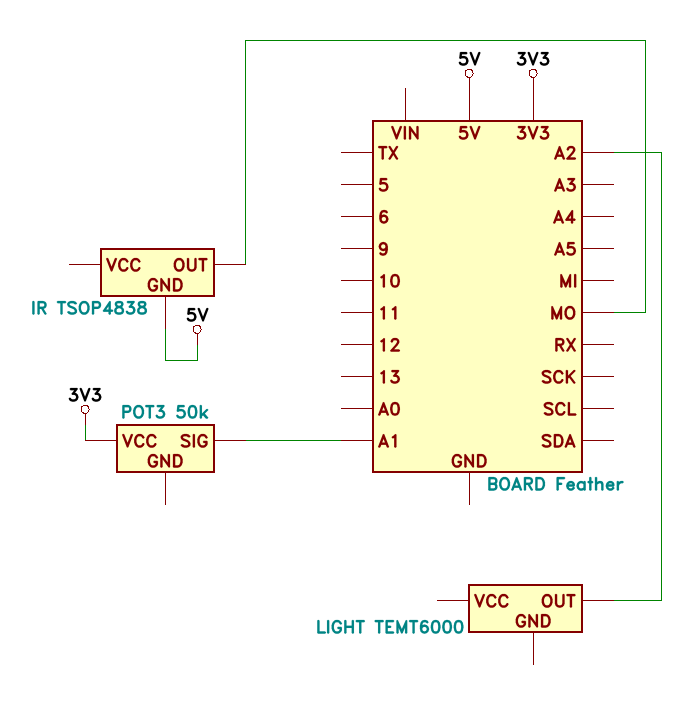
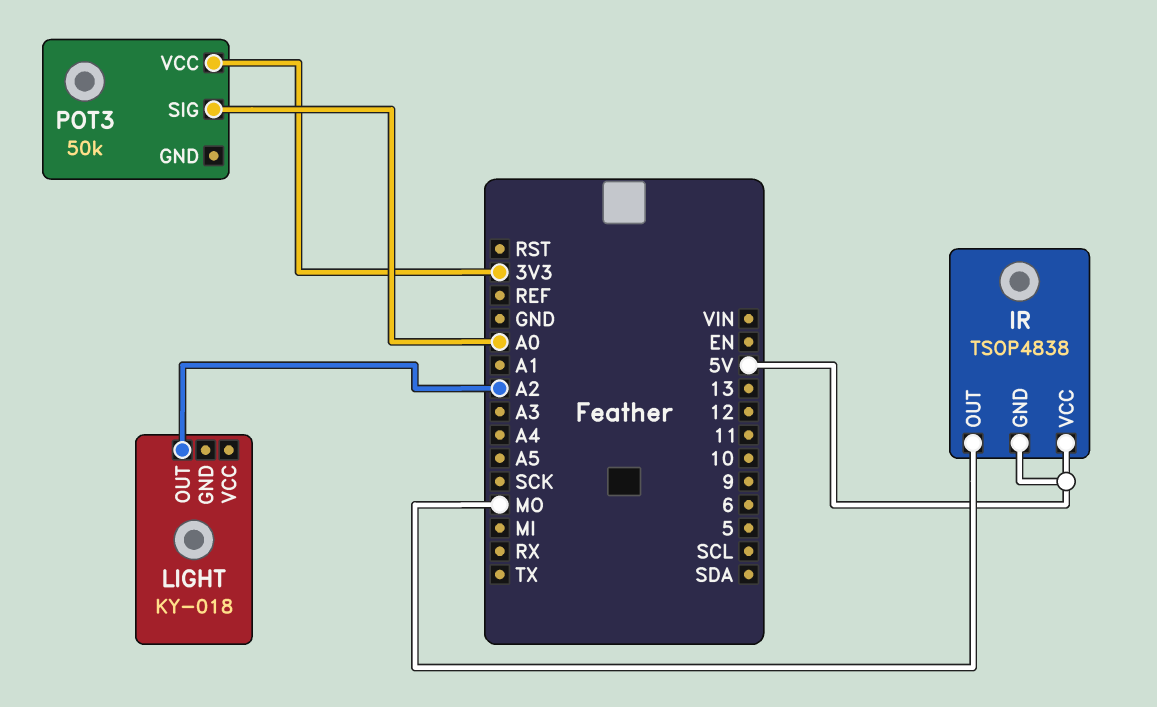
IR pin VCC: none -> 5V
LIGHT: TEMT6000 -> KY-018
POT3 pin SIG: A1 -> A0

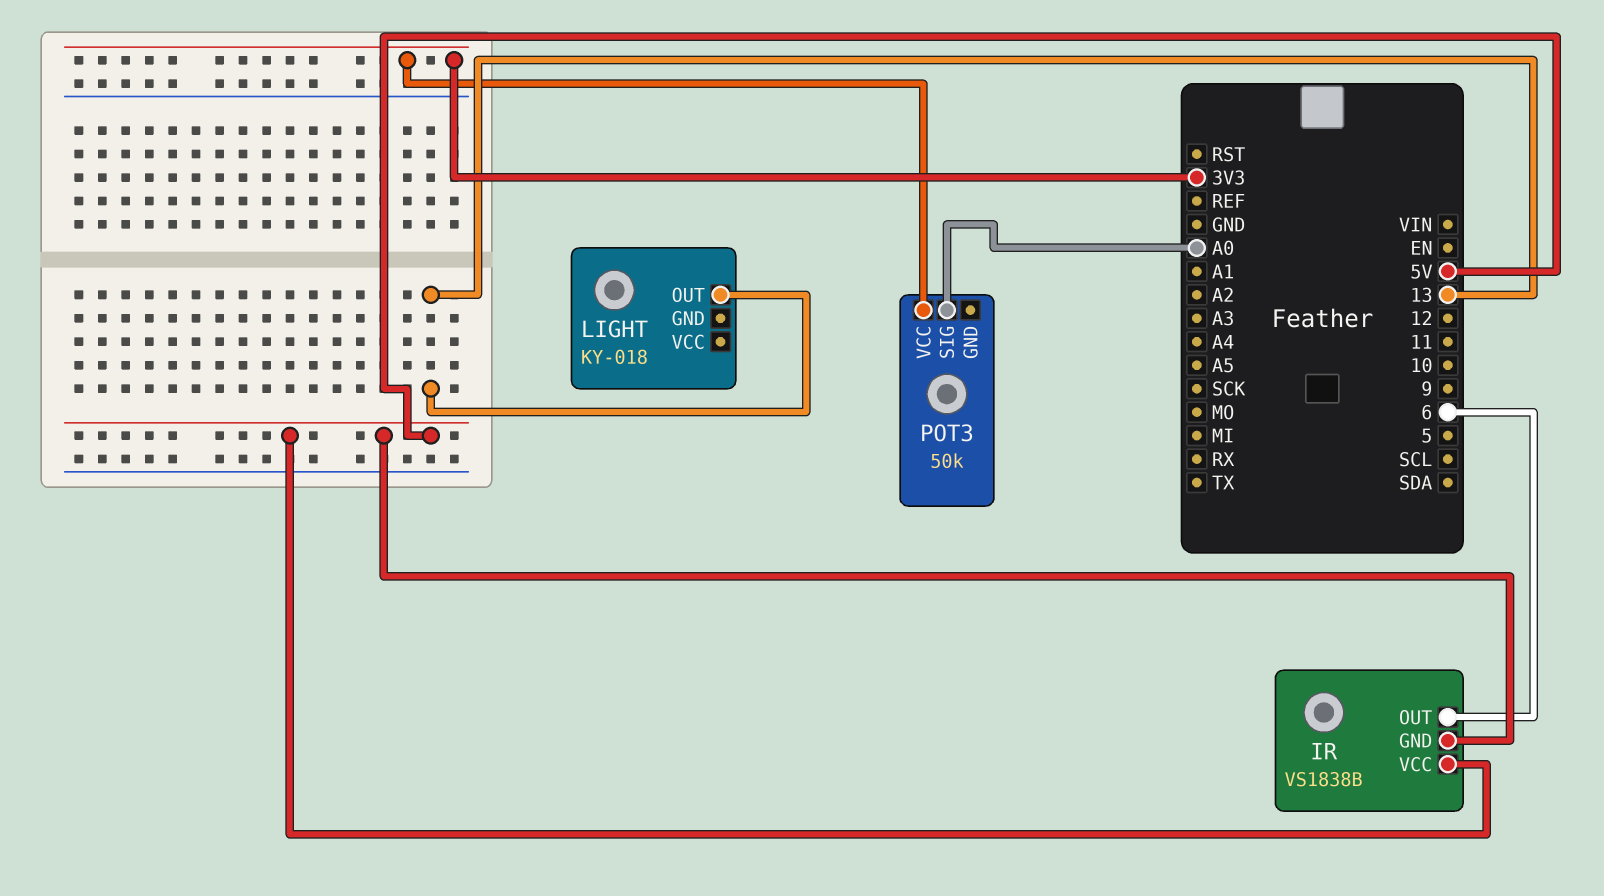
IR: TSOP4838 -> VS1838B
IR pin OUT: MO -> 6
LIGHT pin OUT: A2 -> 13

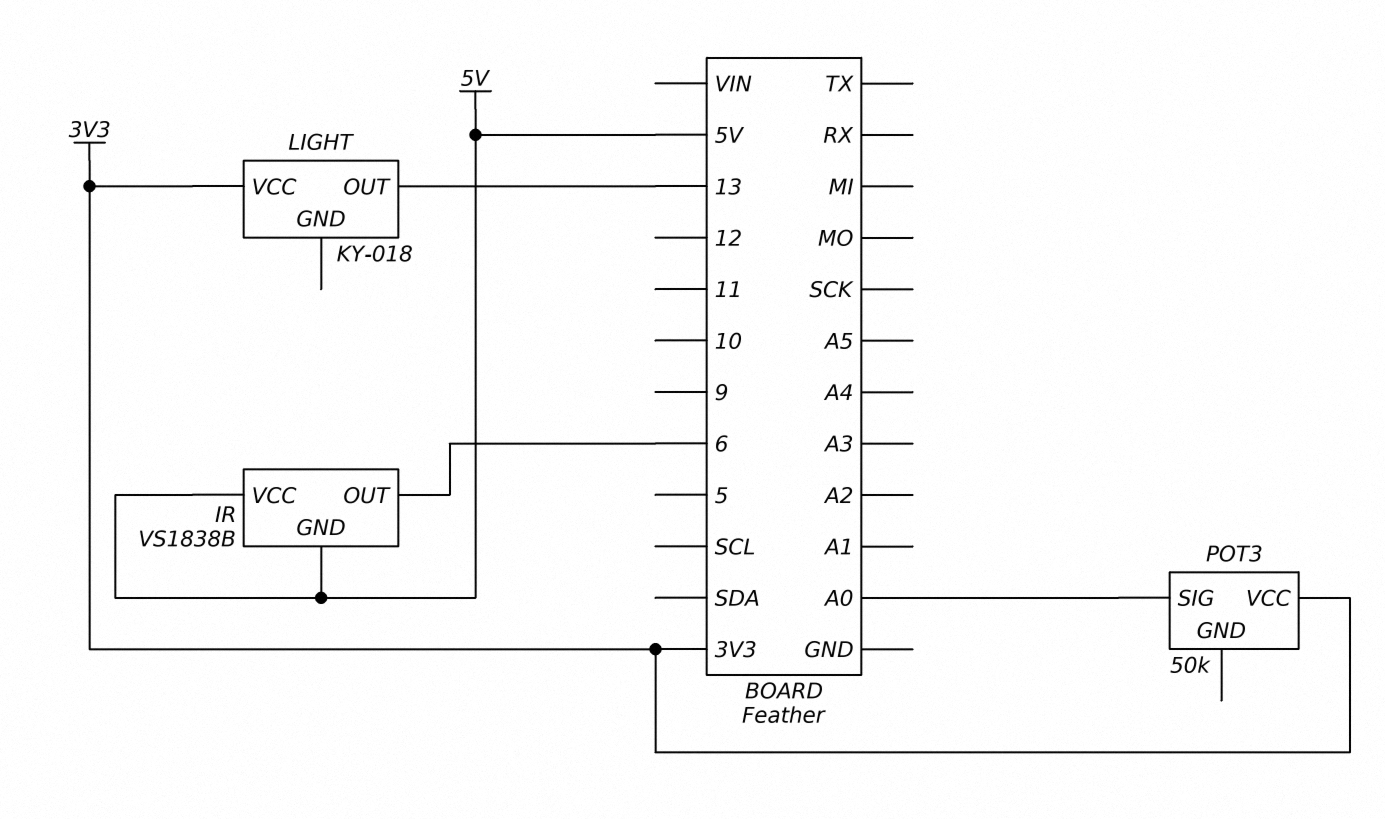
LIGHT pin VCC: none -> 3V3

